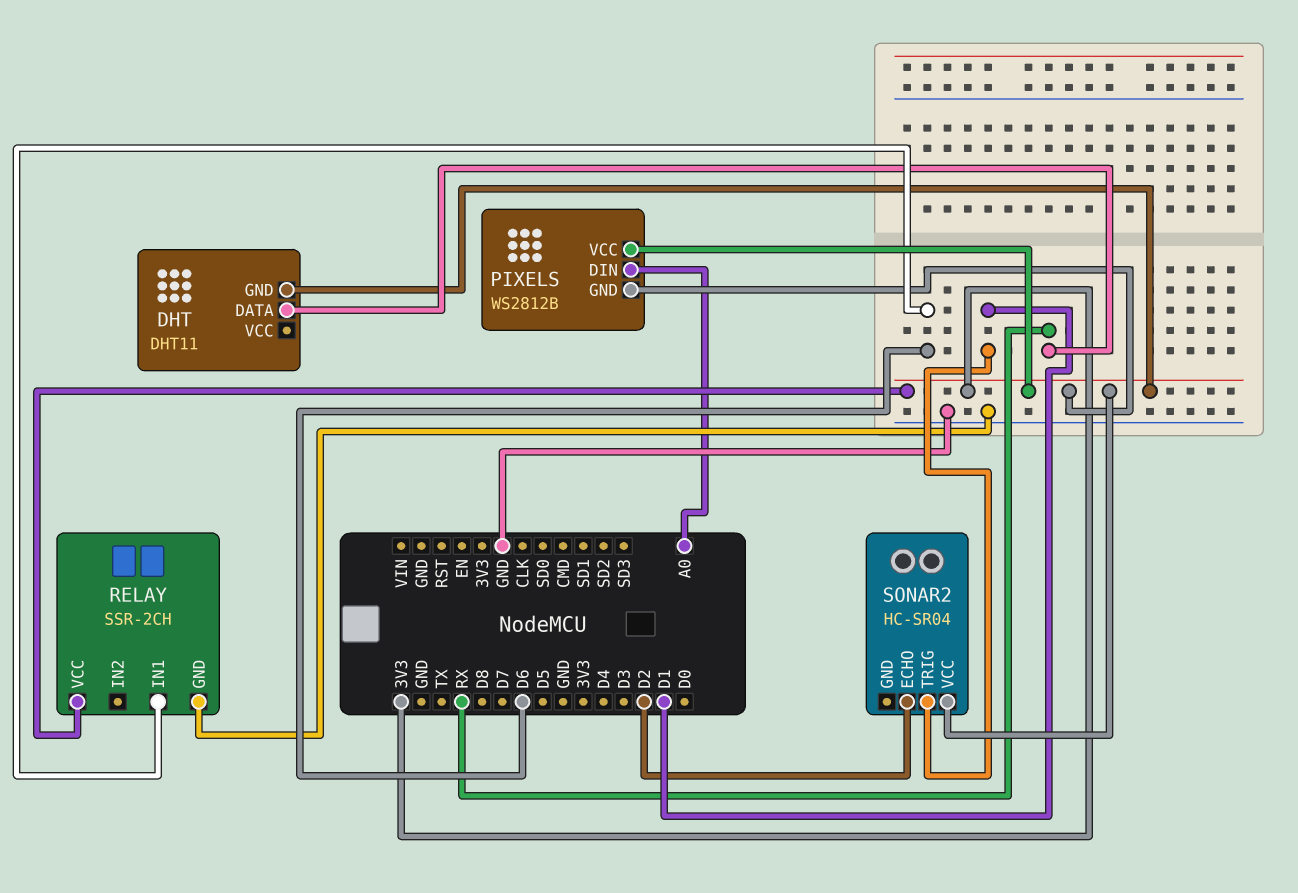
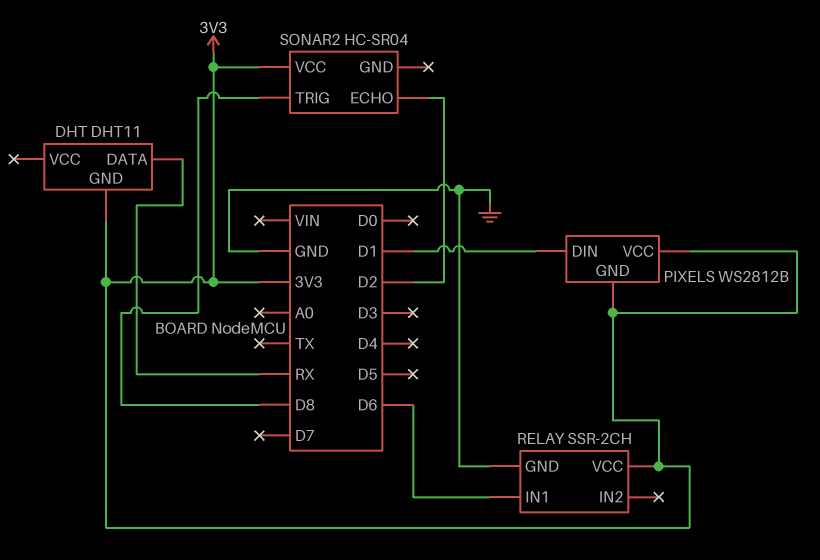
PIXELS pin DIN: A0 -> D1
SONAR2 pin TRIG: D1 -> D8

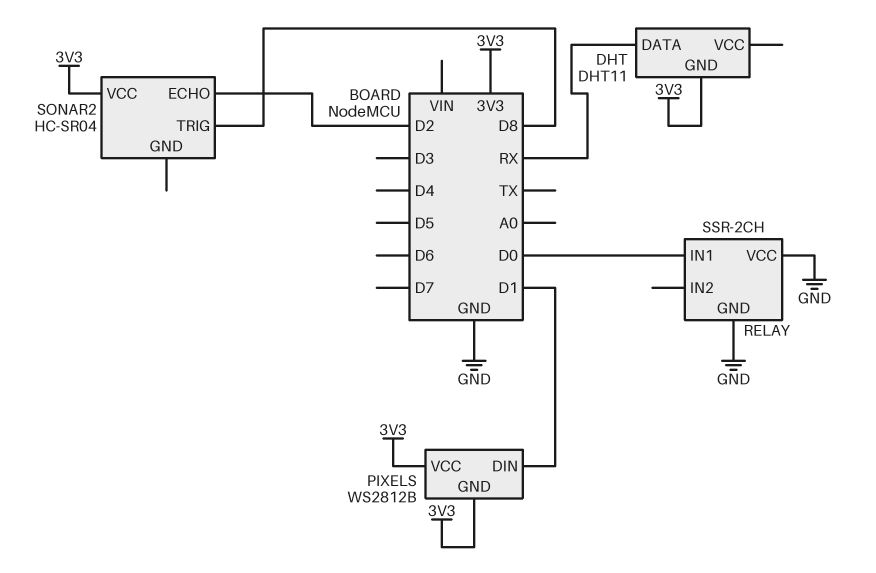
RELAY pin IN1: D6 -> D0
RELAY pin VCC: 3V3 -> GND

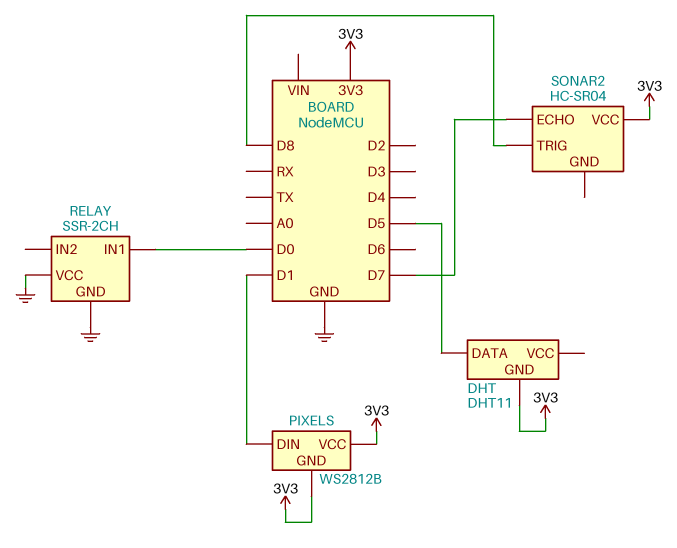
DHT pin DATA: RX -> D5
SONAR2 pin ECHO: D2 -> D7

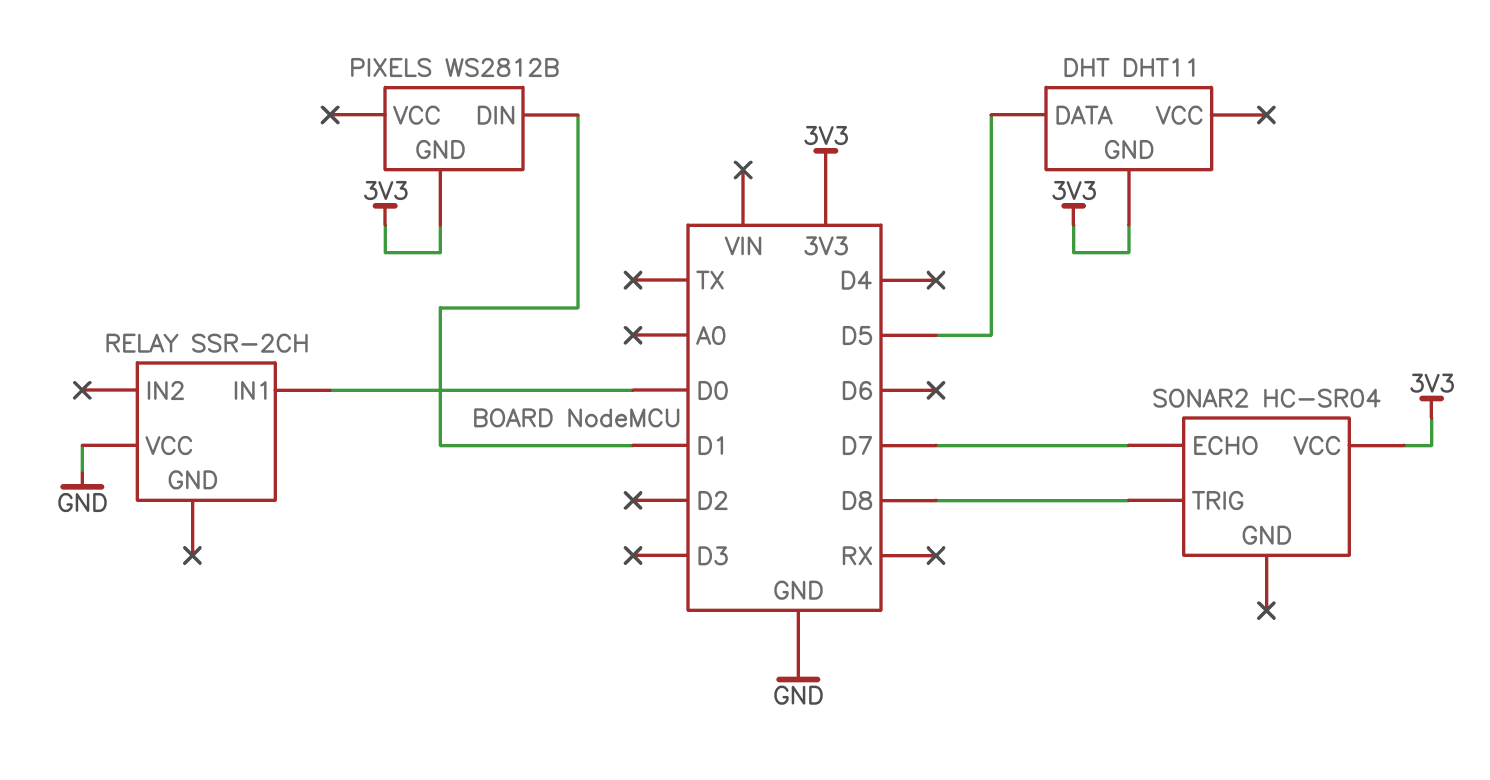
PIXELS pin VCC: 3V3 -> none
RELAY pin GND: GND -> none

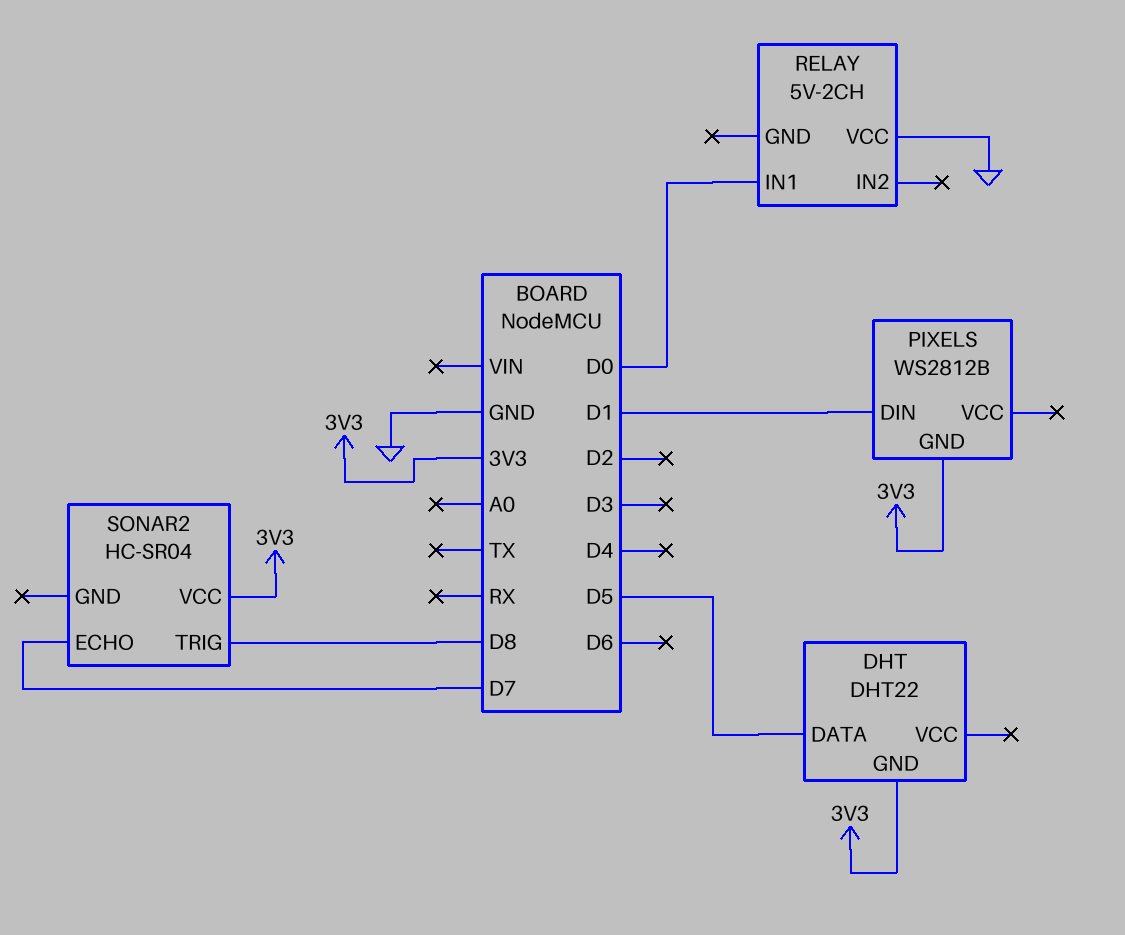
DHT: DHT11 -> DHT22
RELAY: SSR-2CH -> 5V-2CH

